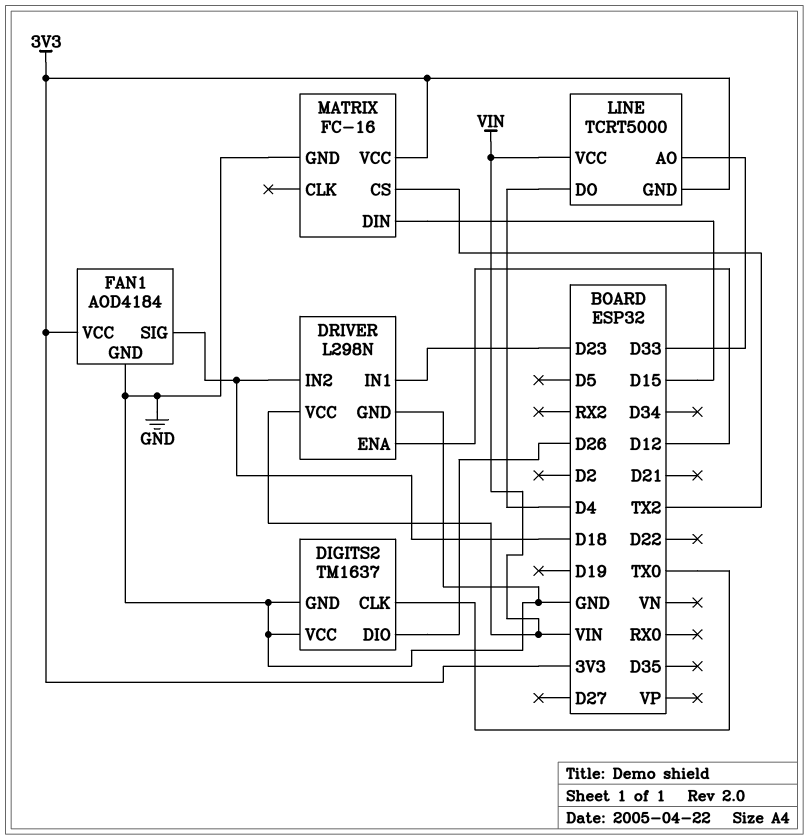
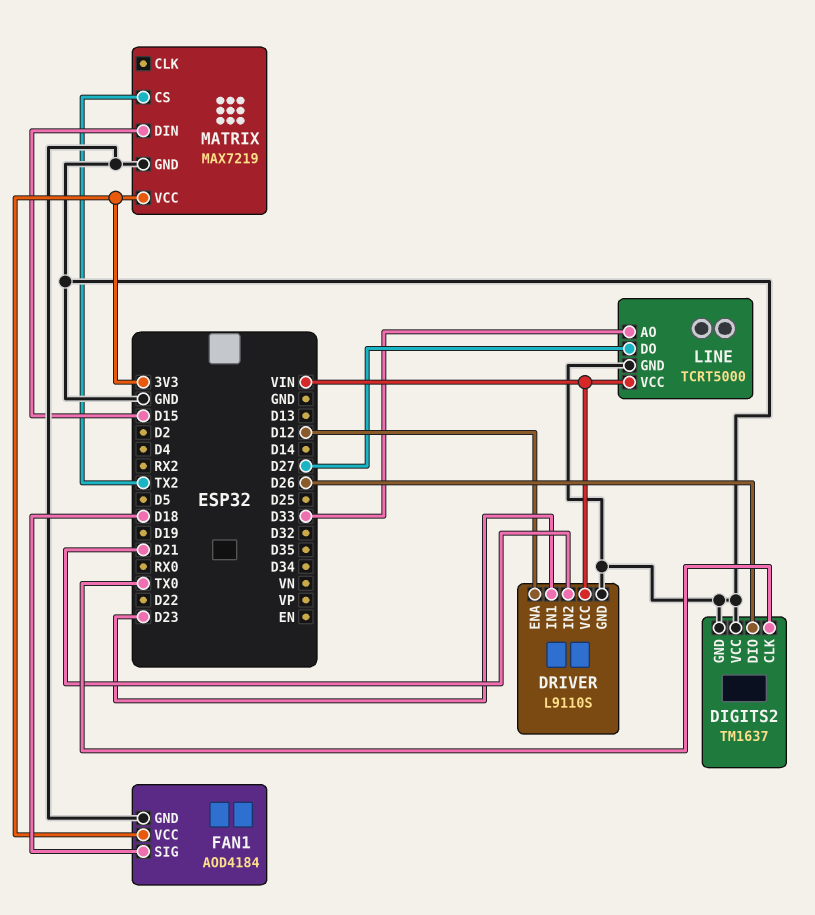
DRIVER: L298N -> L9110S
DRIVER pin IN2: D18 -> D21
LINE pin DO: D4 -> D27
LINE pin GND: 3V3 -> GND
MATRIX: FC-16 -> MAX7219

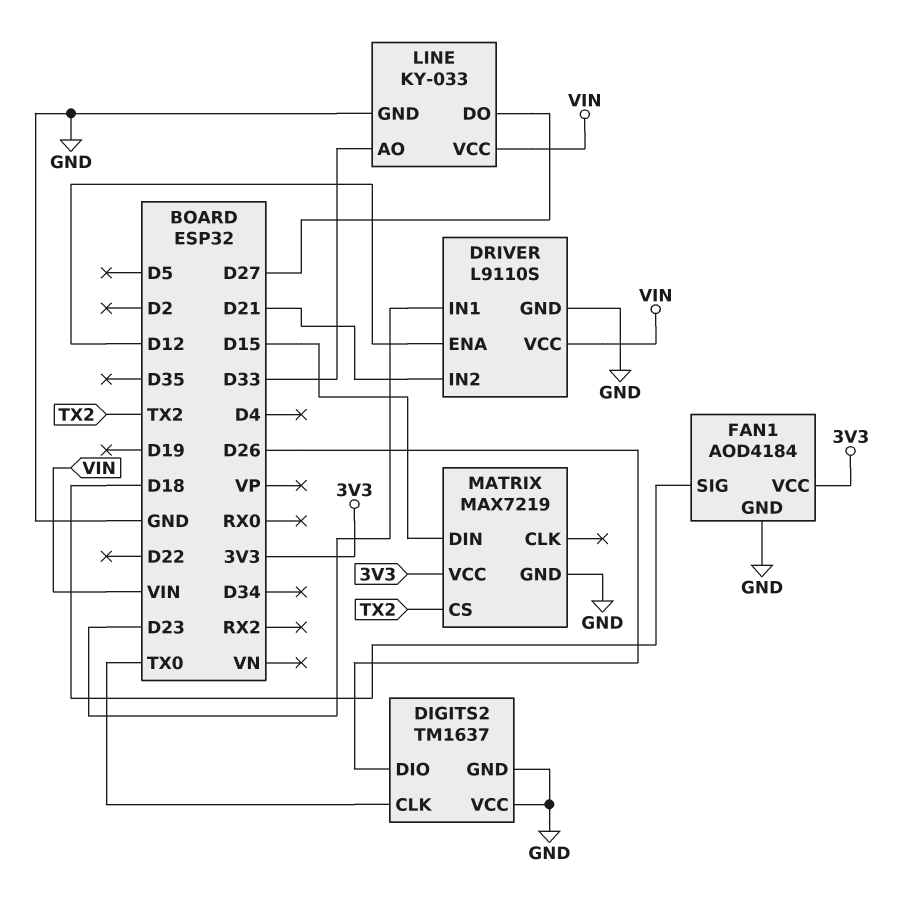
LINE: TCRT5000 -> KY-033

